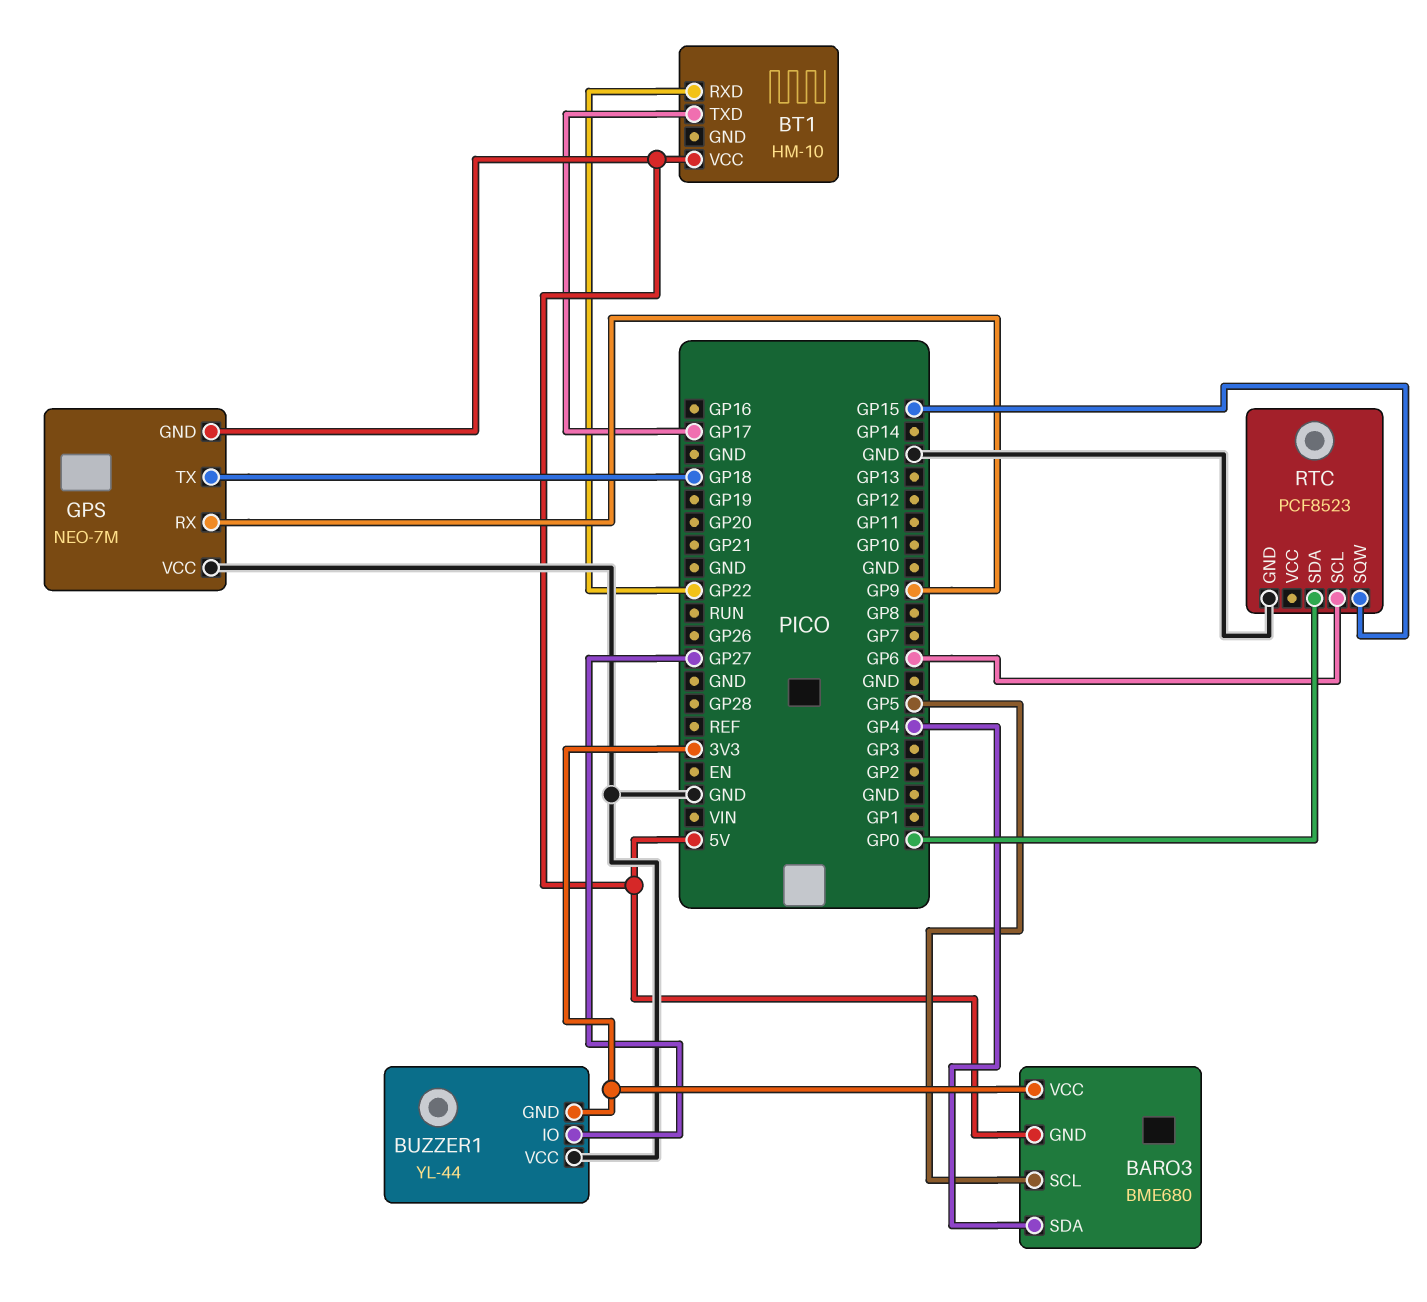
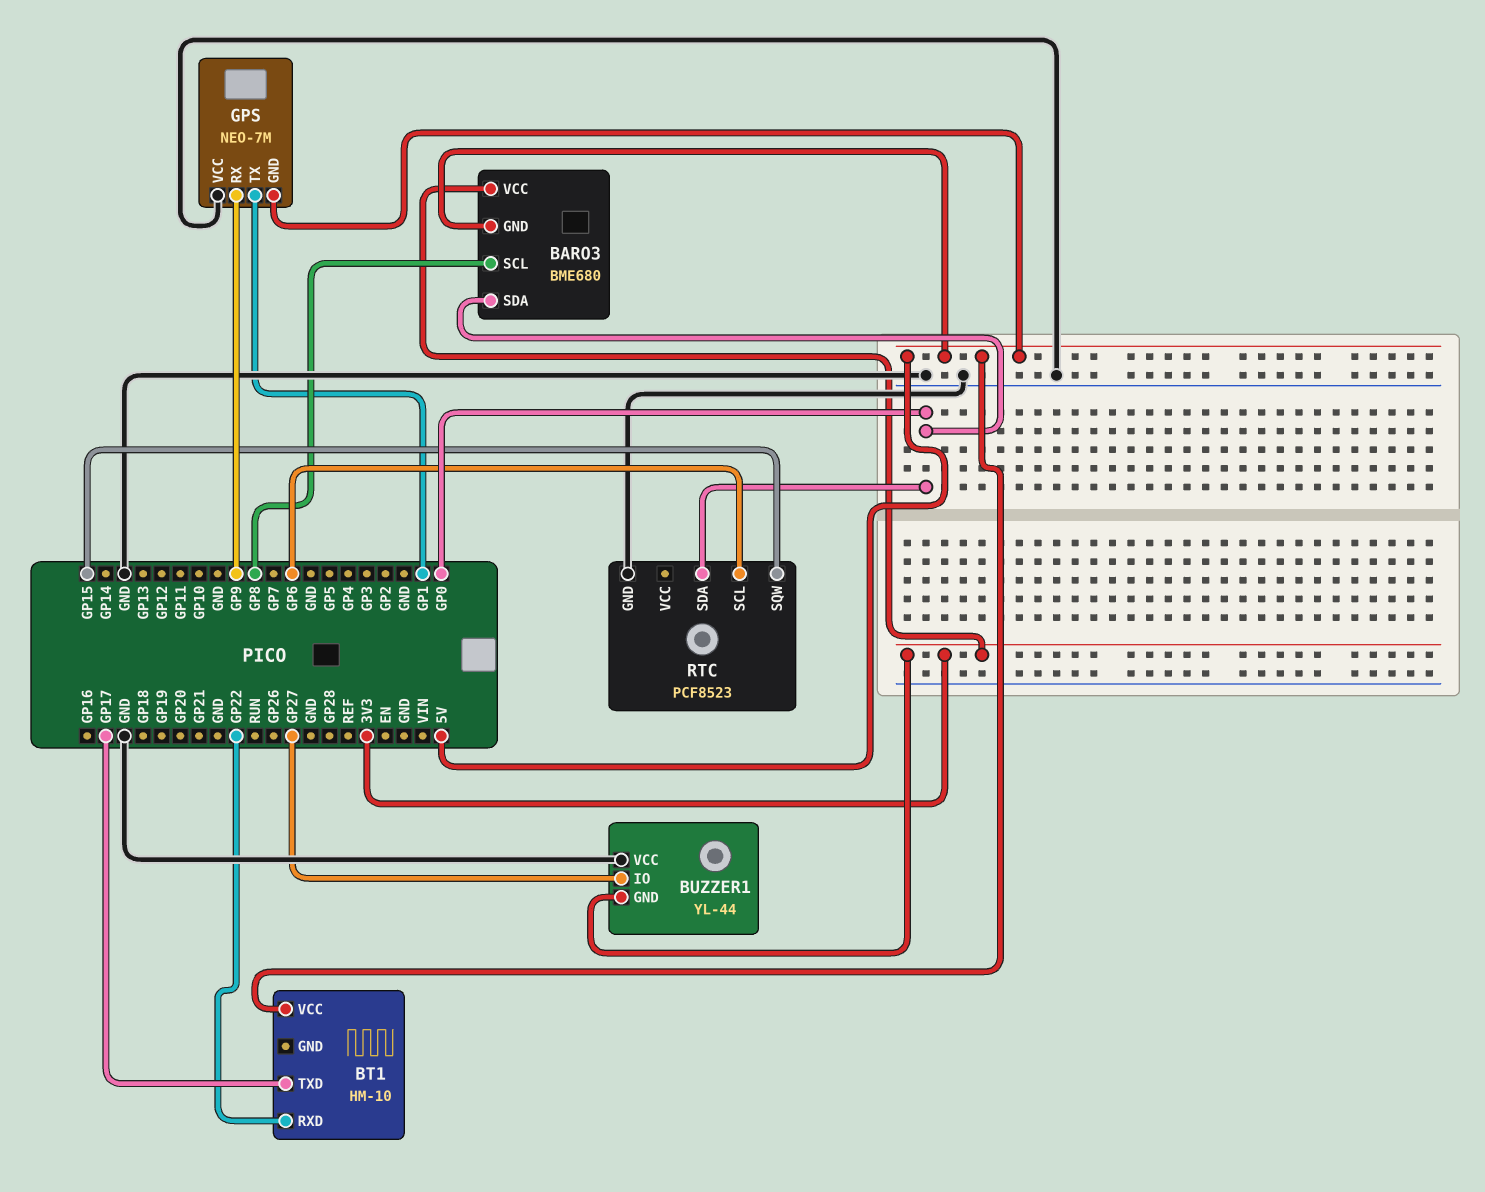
BARO3 pin SCL: GP5 -> GP8
BARO3 pin SDA: GP4 -> GP0
GPS pin TX: GP18 -> GP1

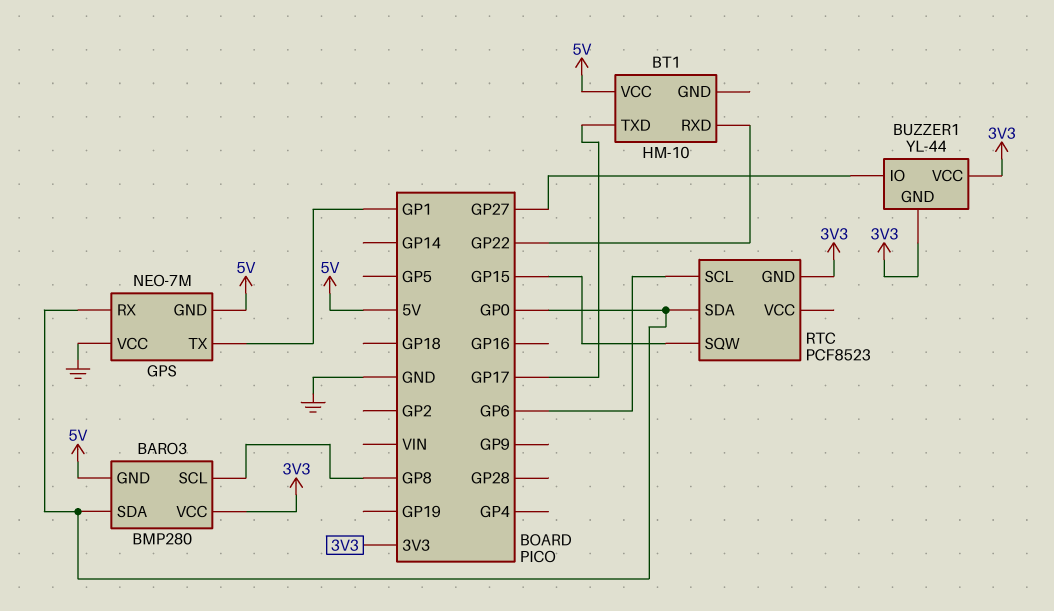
BARO3: BME680 -> BMP280
BUZZER1 pin VCC: GND -> 3V3
GPS pin RX: GP9 -> GP0
RTC pin GND: GND -> 3V3

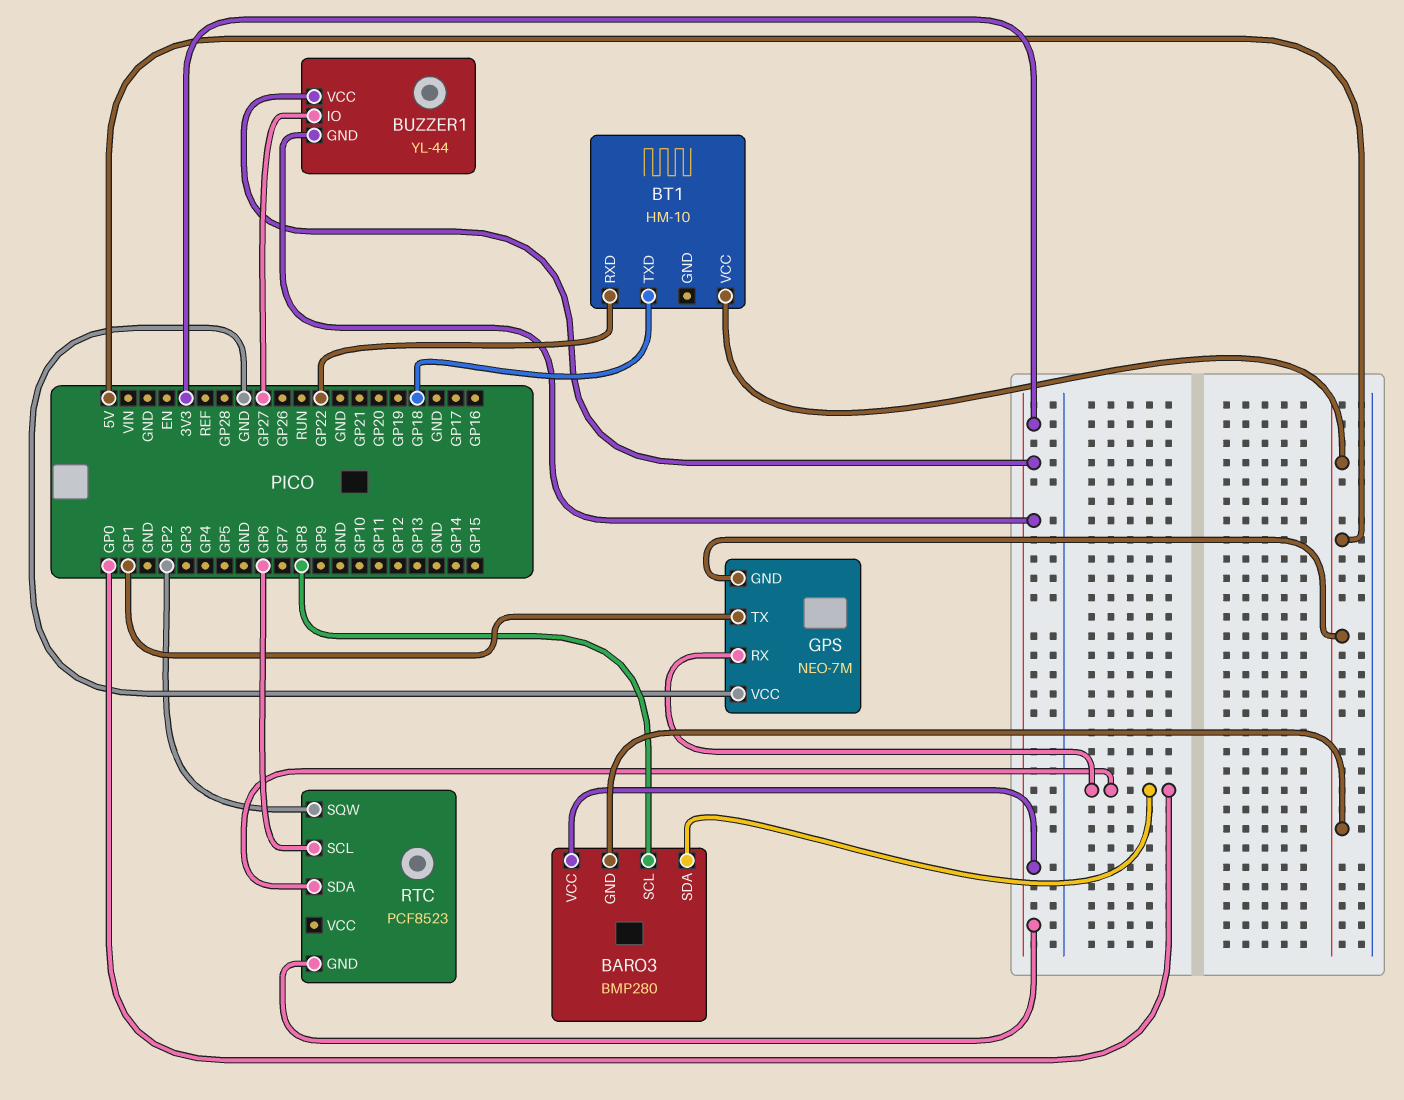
BT1 pin TXD: GP17 -> GP18
RTC pin SQW: GP15 -> GP2

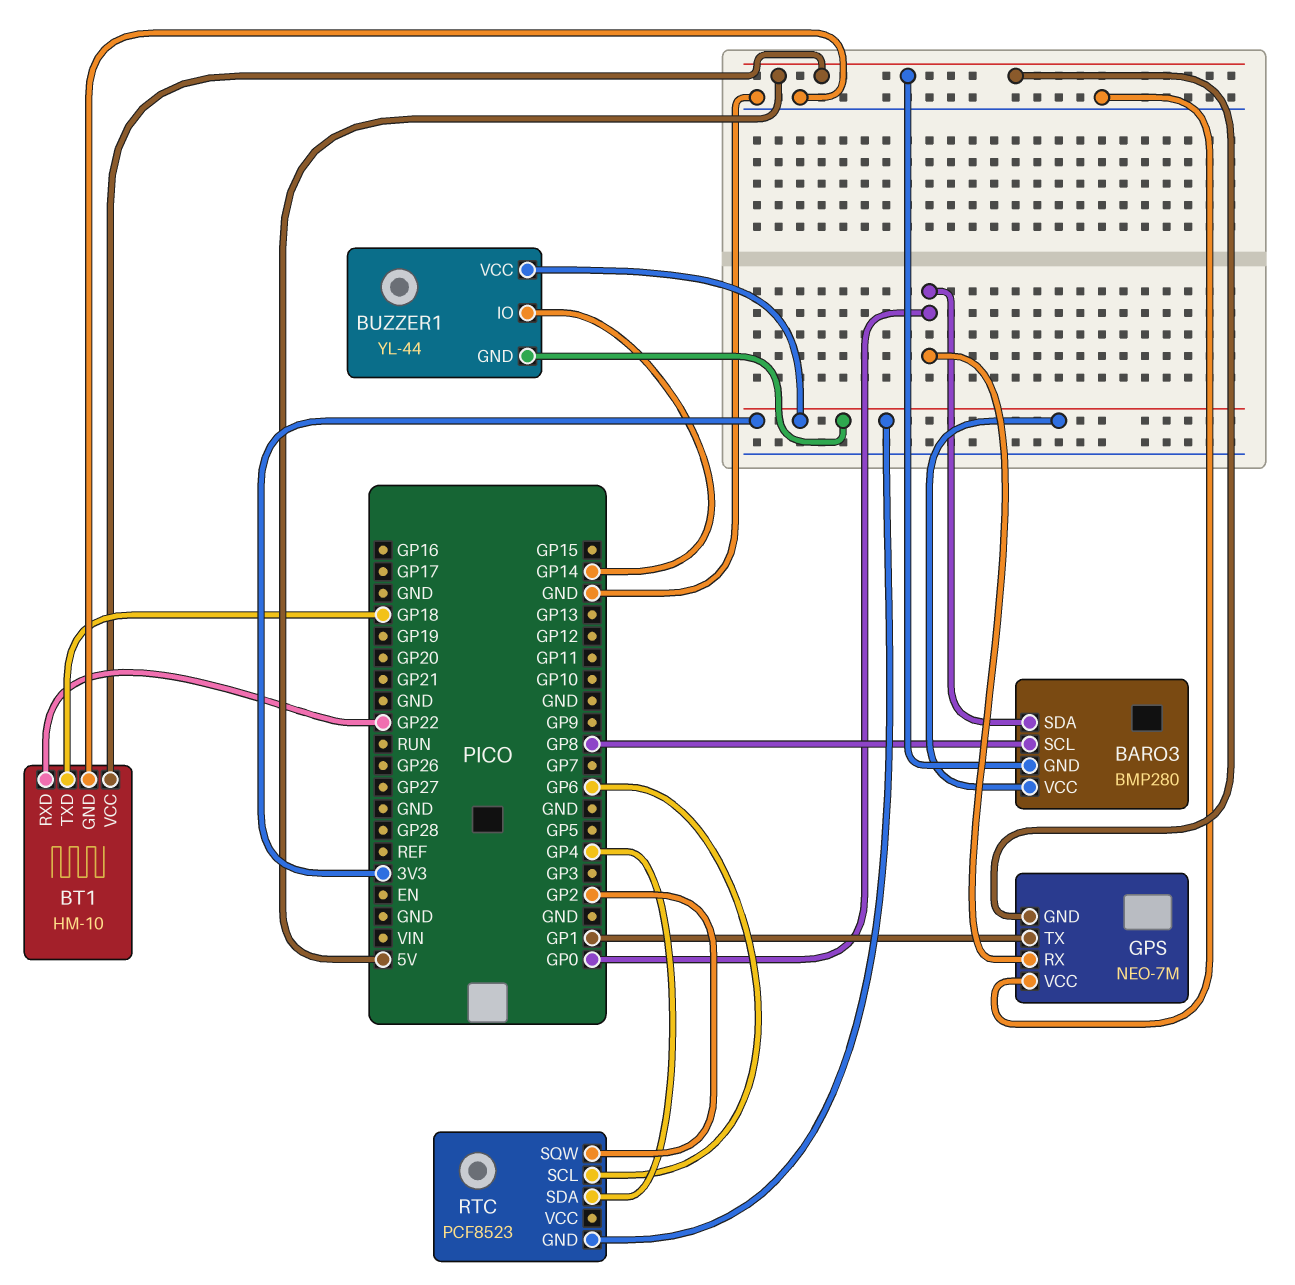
BT1 pin GND: none -> GND
BUZZER1 pin IO: GP27 -> GP14
RTC pin SDA: GP0 -> GP4

